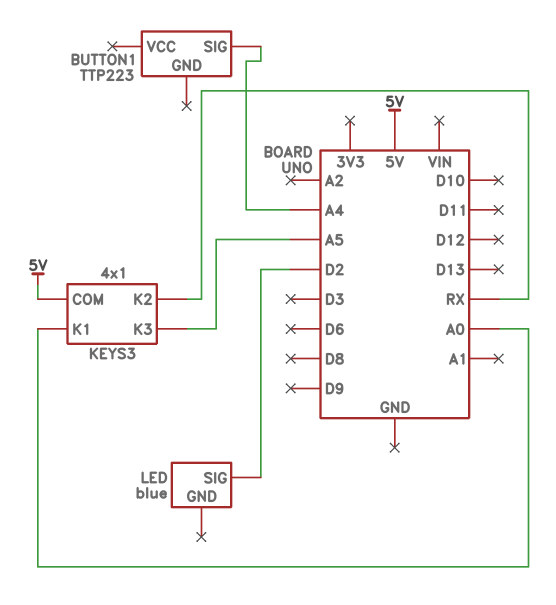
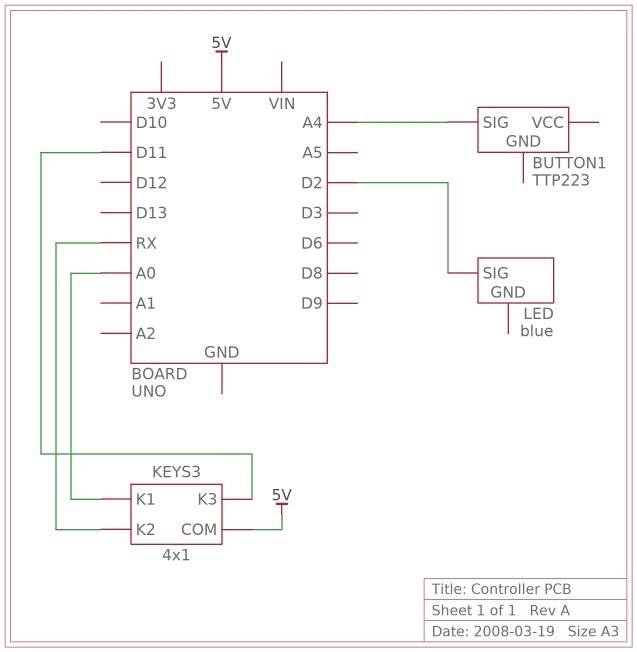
KEYS3 pin K3: A5 -> D11

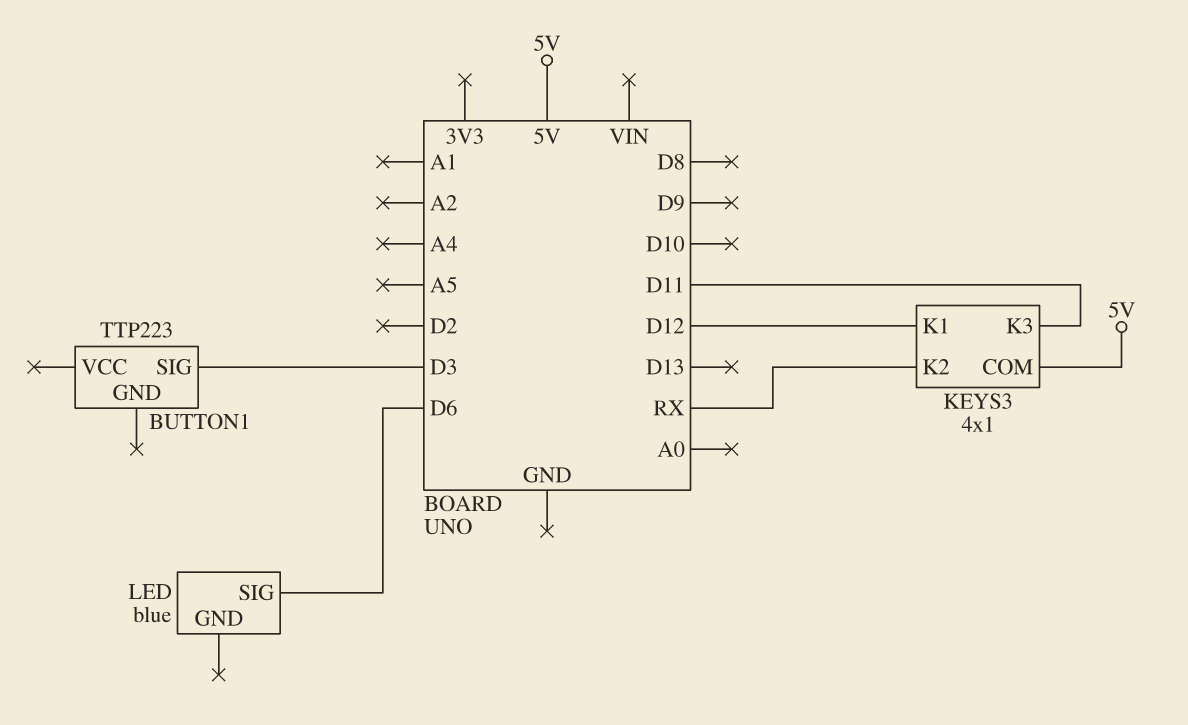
BUTTON1 pin SIG: A4 -> D3
KEYS3 pin K1: A0 -> D12
LED pin SIG: D2 -> D6

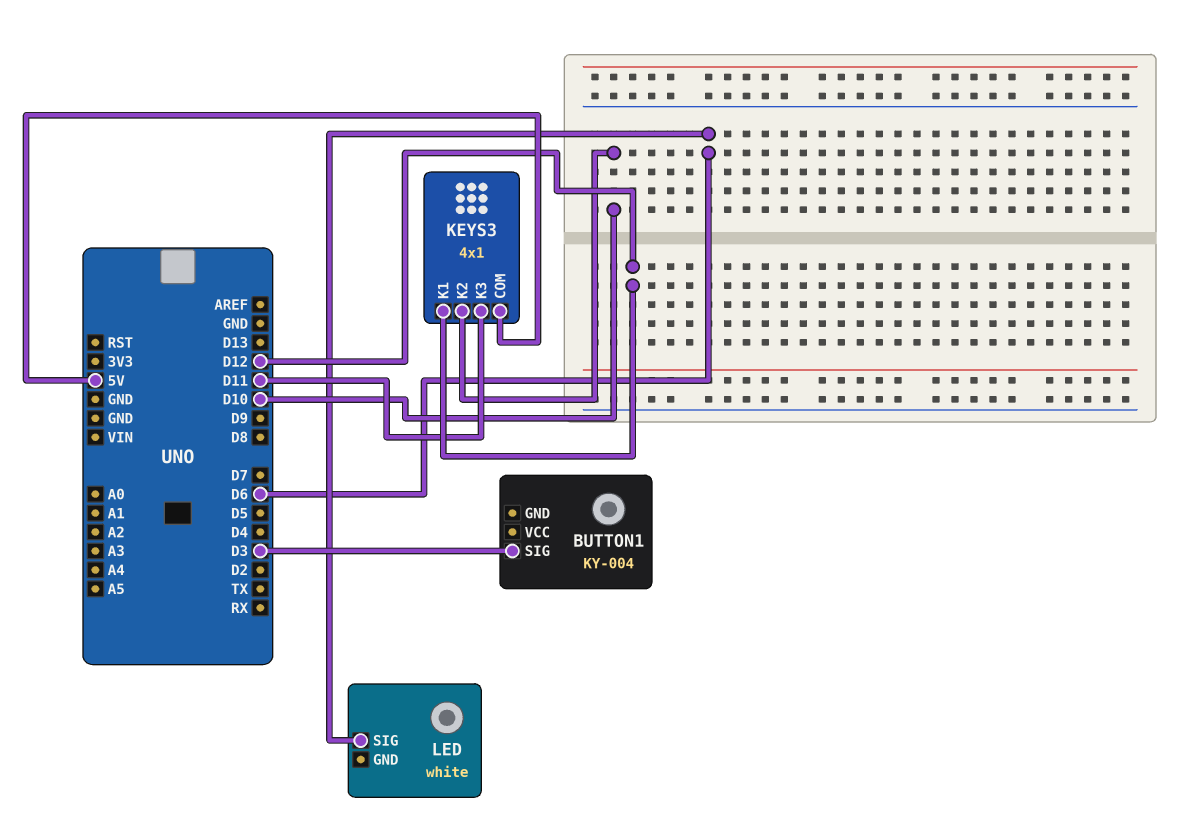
BUTTON1: TTP223 -> KY-004
KEYS3 pin K2: RX -> D10
LED: blue -> white

